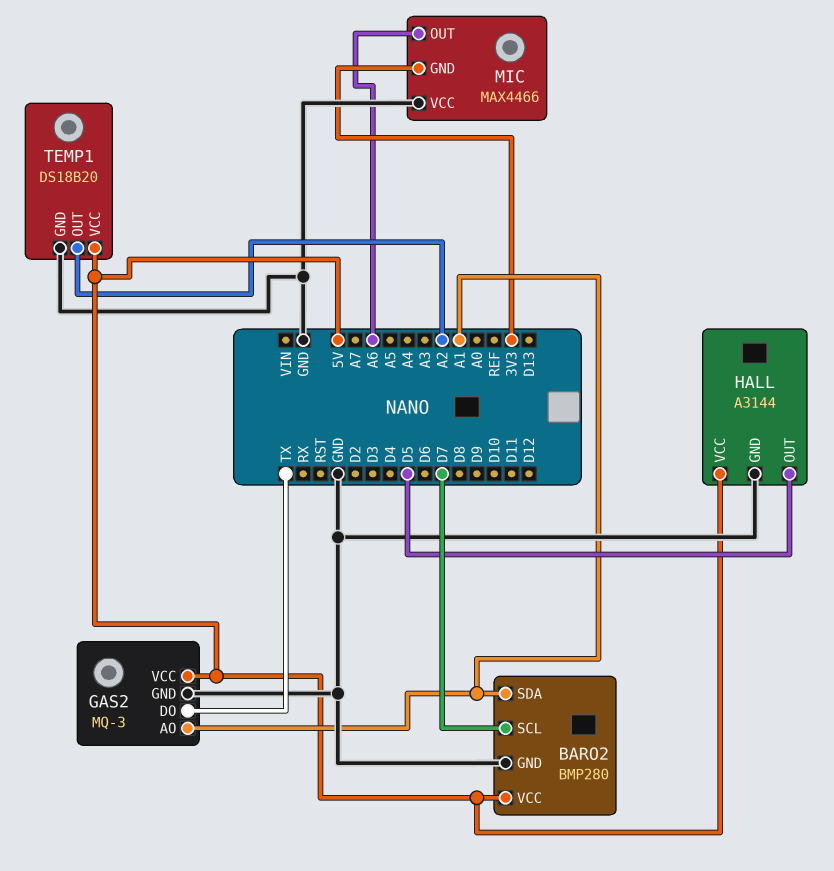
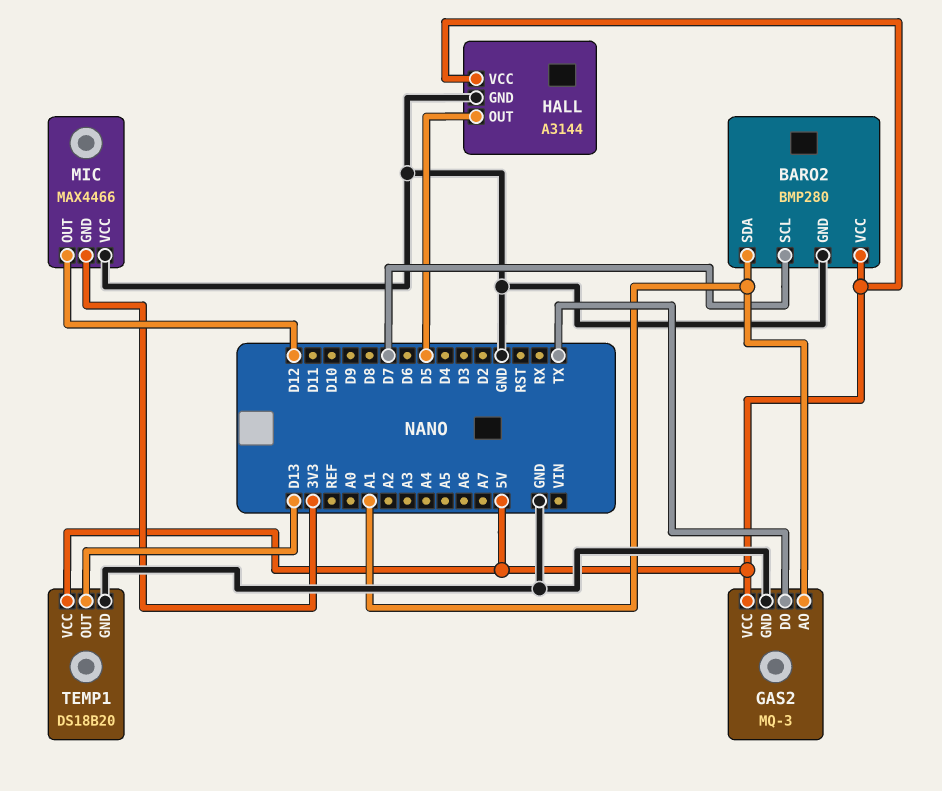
MIC pin OUT: A6 -> D12
TEMP1 pin OUT: A2 -> D13

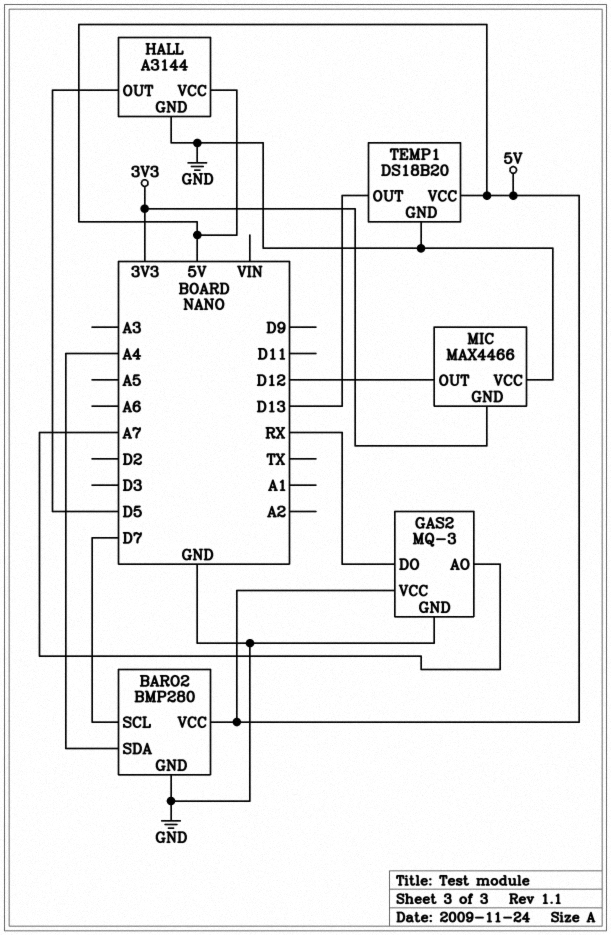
BARO2 pin SDA: A1 -> A4
GAS2 pin AO: A1 -> A7
GAS2 pin DO: TX -> RX

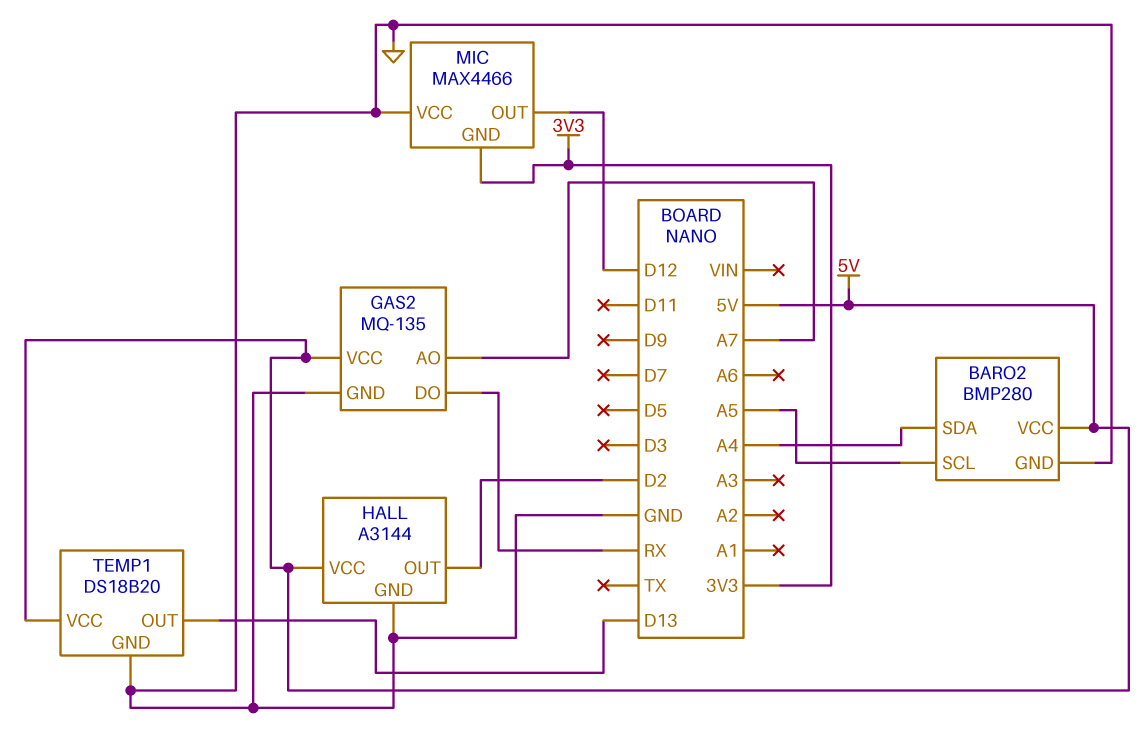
BARO2 pin SCL: D7 -> A5
GAS2: MQ-3 -> MQ-135
HALL pin OUT: D5 -> D2

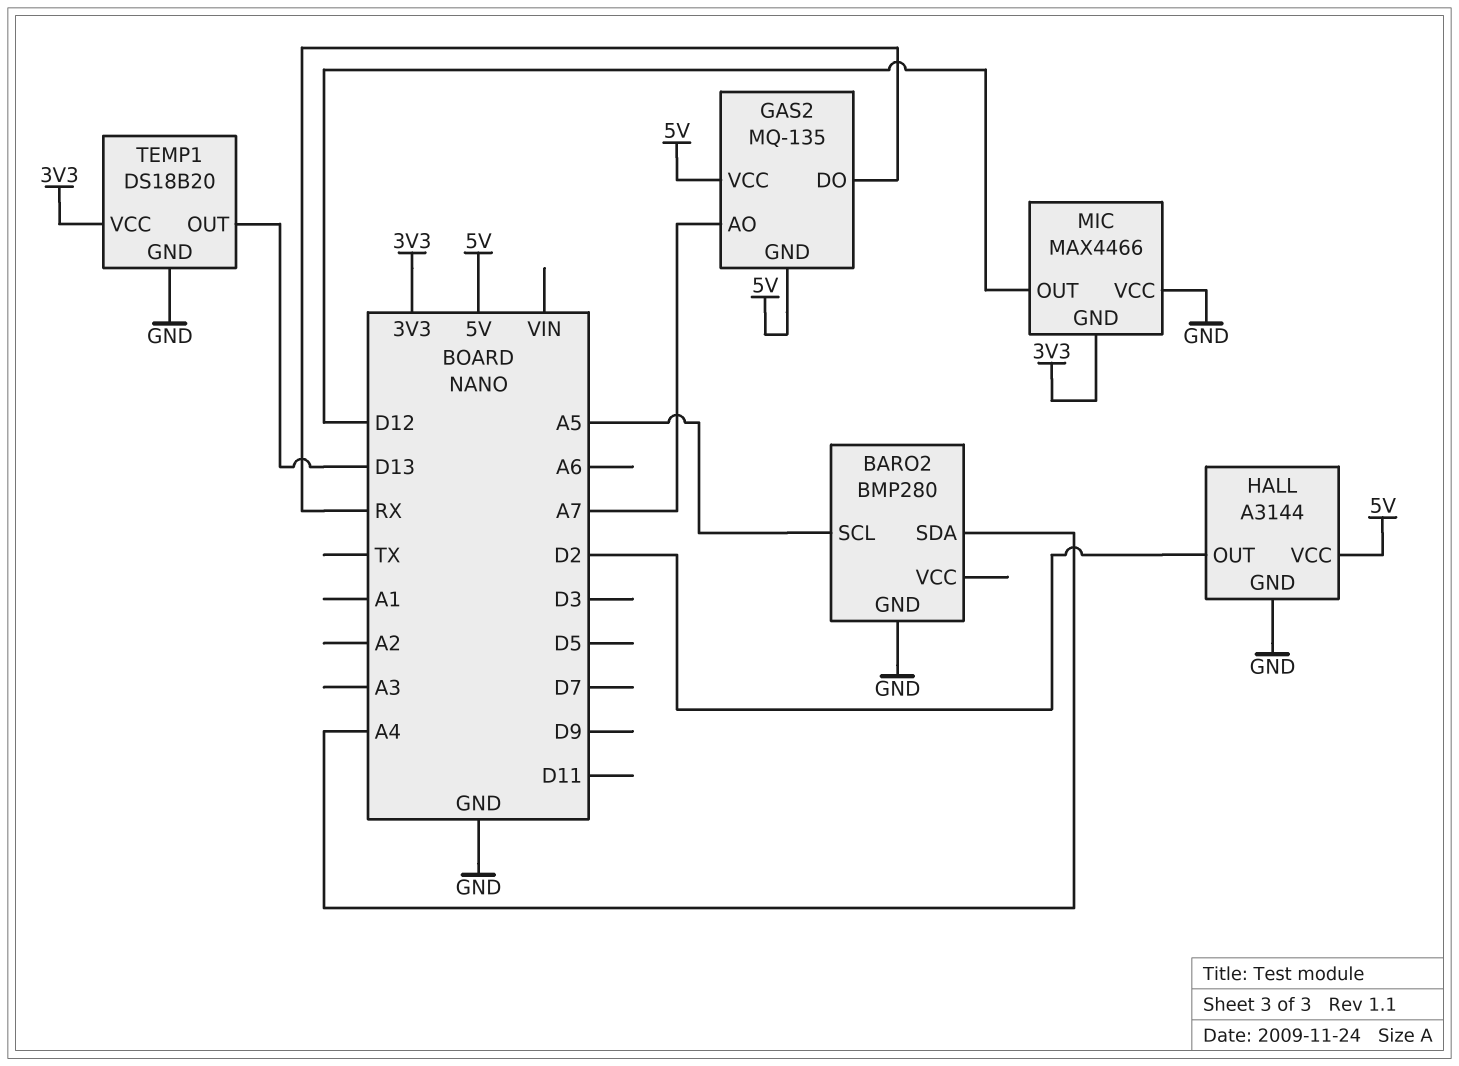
BARO2 pin VCC: 5V -> none
GAS2 pin GND: GND -> 5V
TEMP1 pin VCC: 5V -> 3V3

